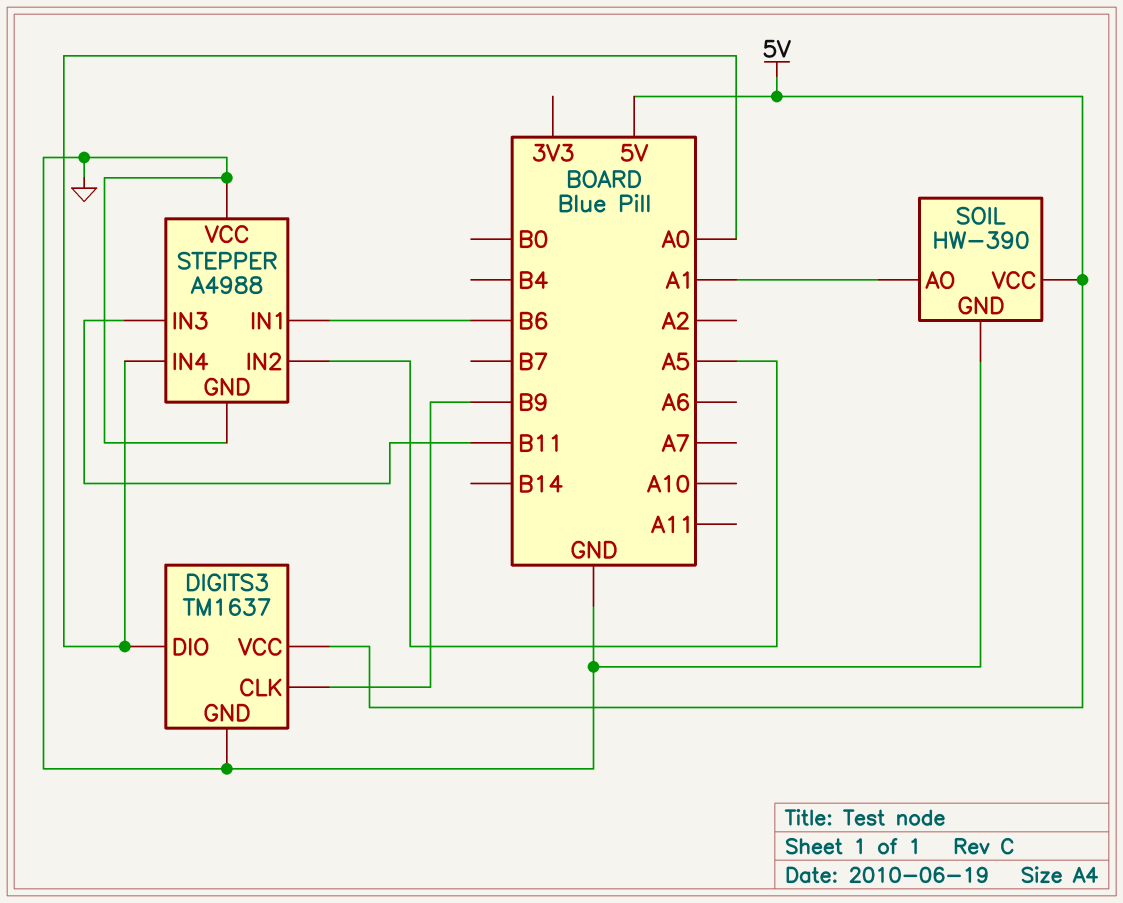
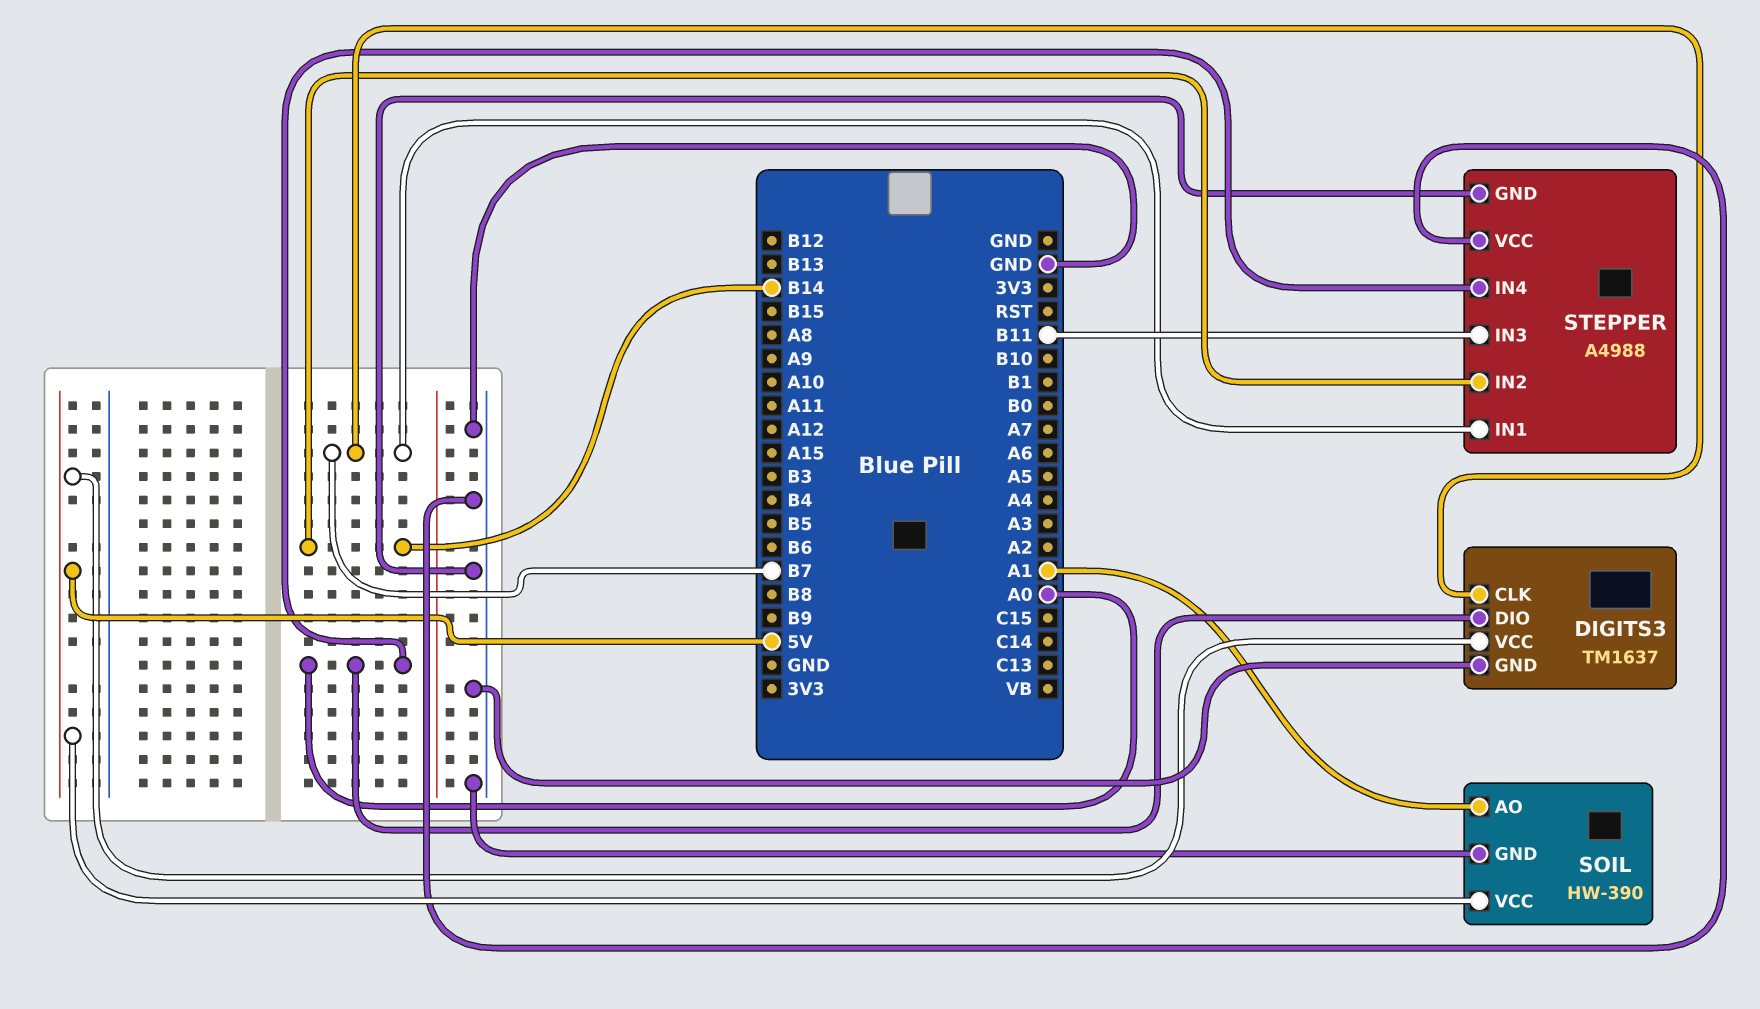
DIGITS3 pin CLK: B9 -> B7
STEPPER pin IN1: B6 -> B7
STEPPER pin IN2: A5 -> B14

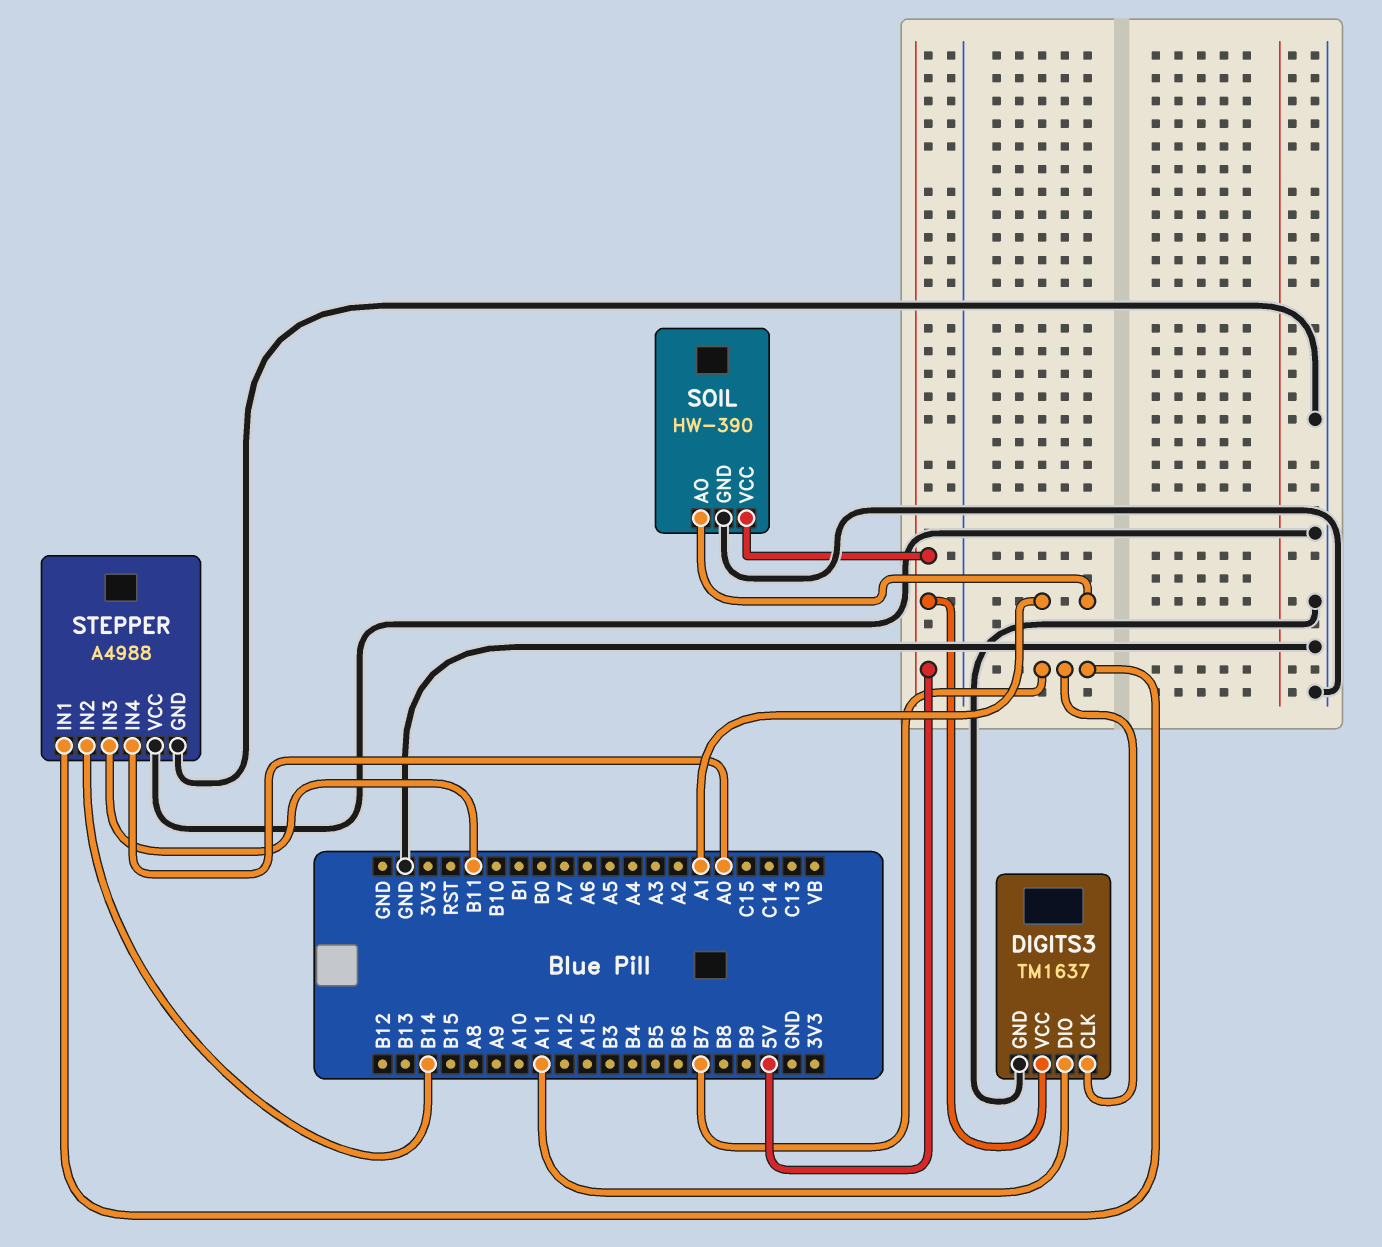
DIGITS3 pin DIO: A0 -> A11

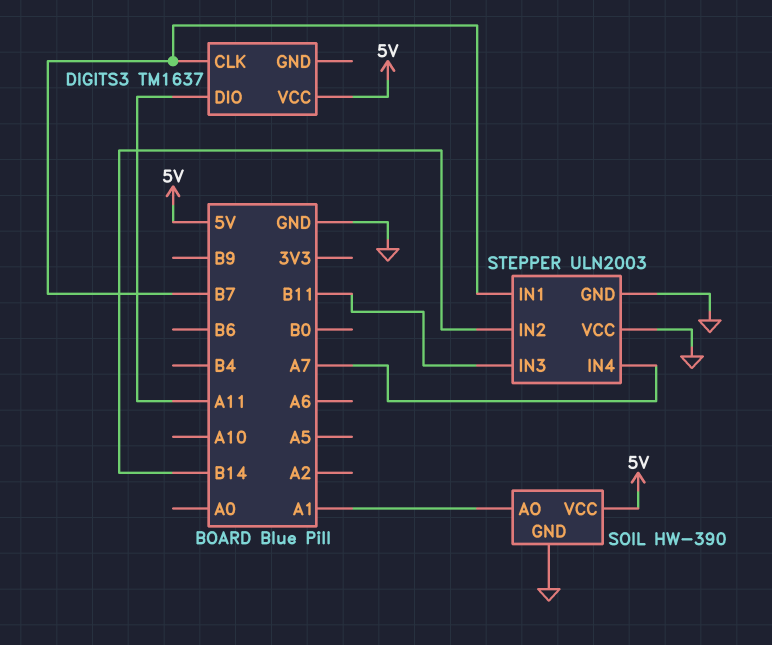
DIGITS3 pin GND: GND -> none
STEPPER: A4988 -> ULN2003
STEPPER pin IN4: A0 -> A7

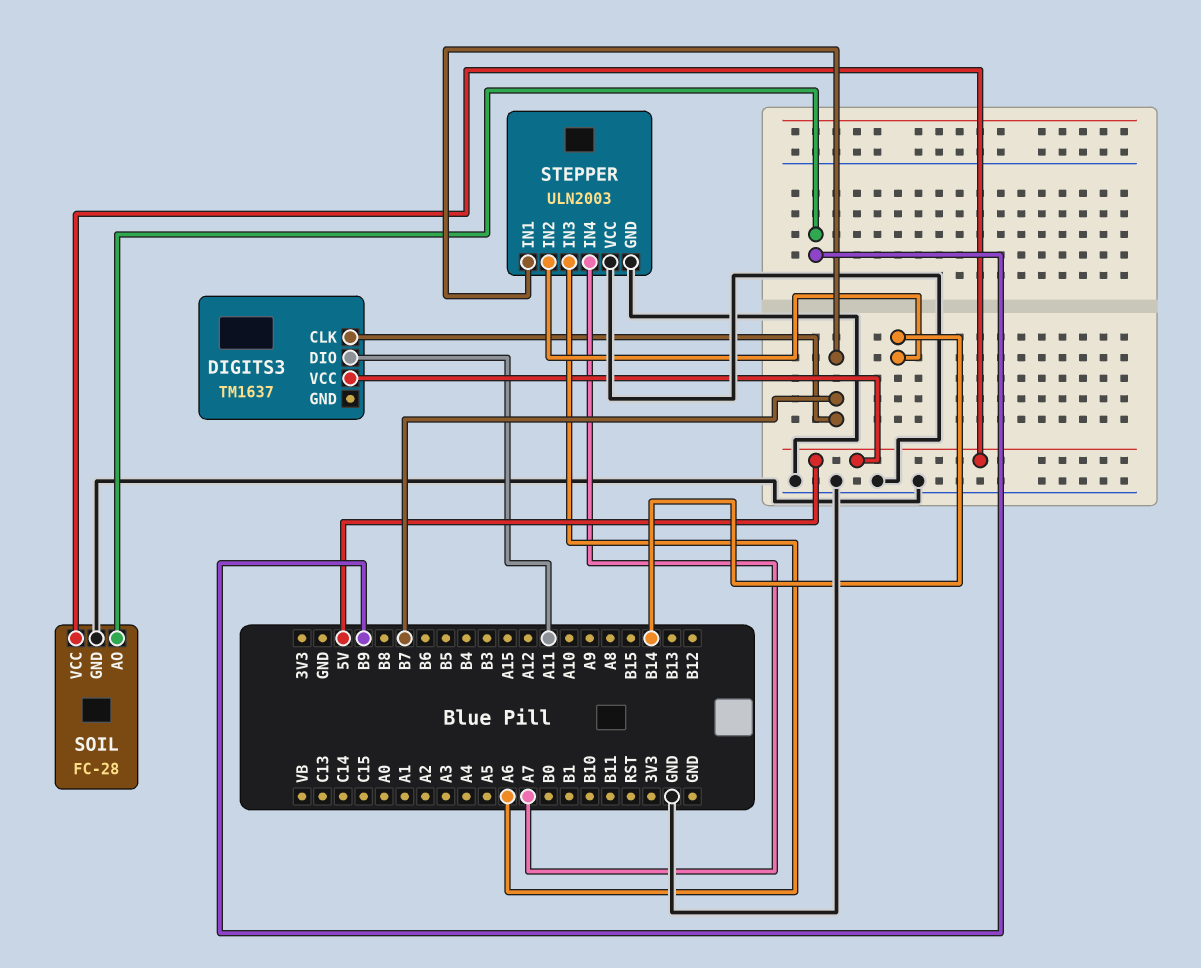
SOIL: HW-390 -> FC-28
SOIL pin AO: A1 -> B9
STEPPER pin IN3: B11 -> A6

